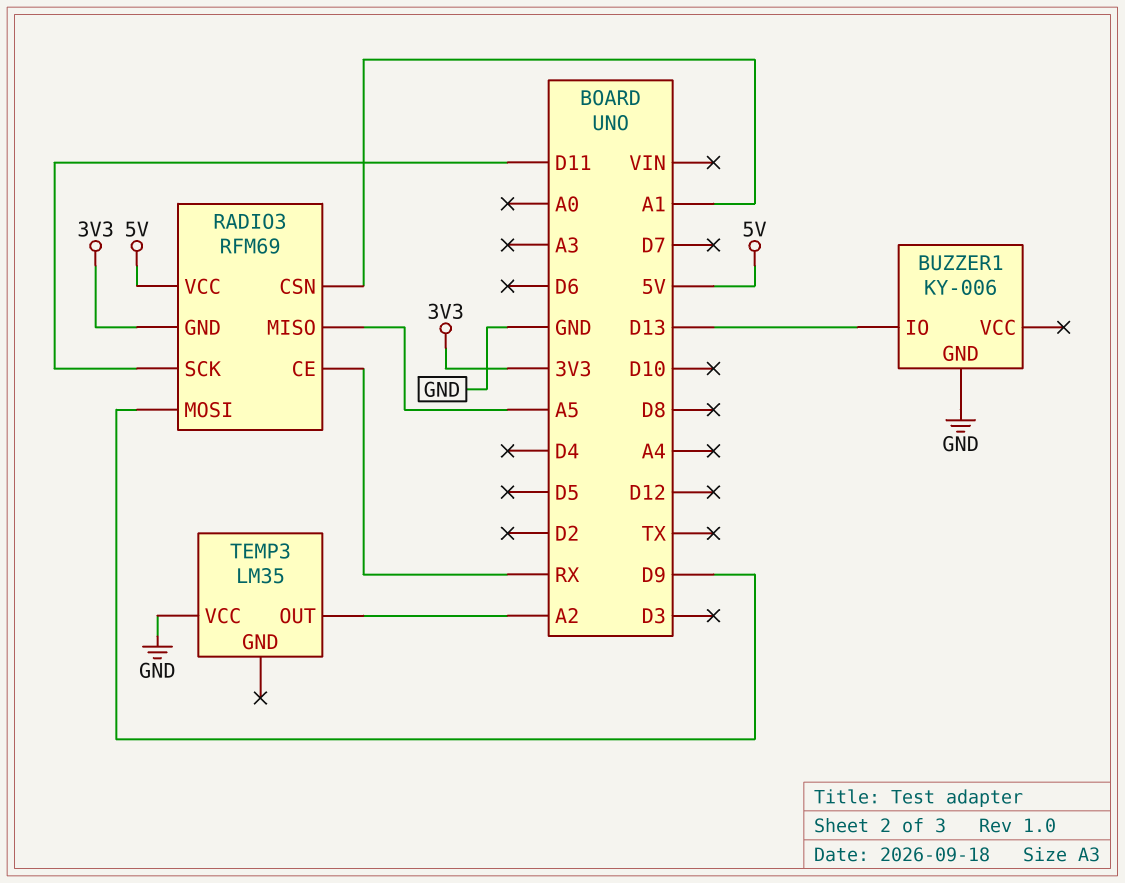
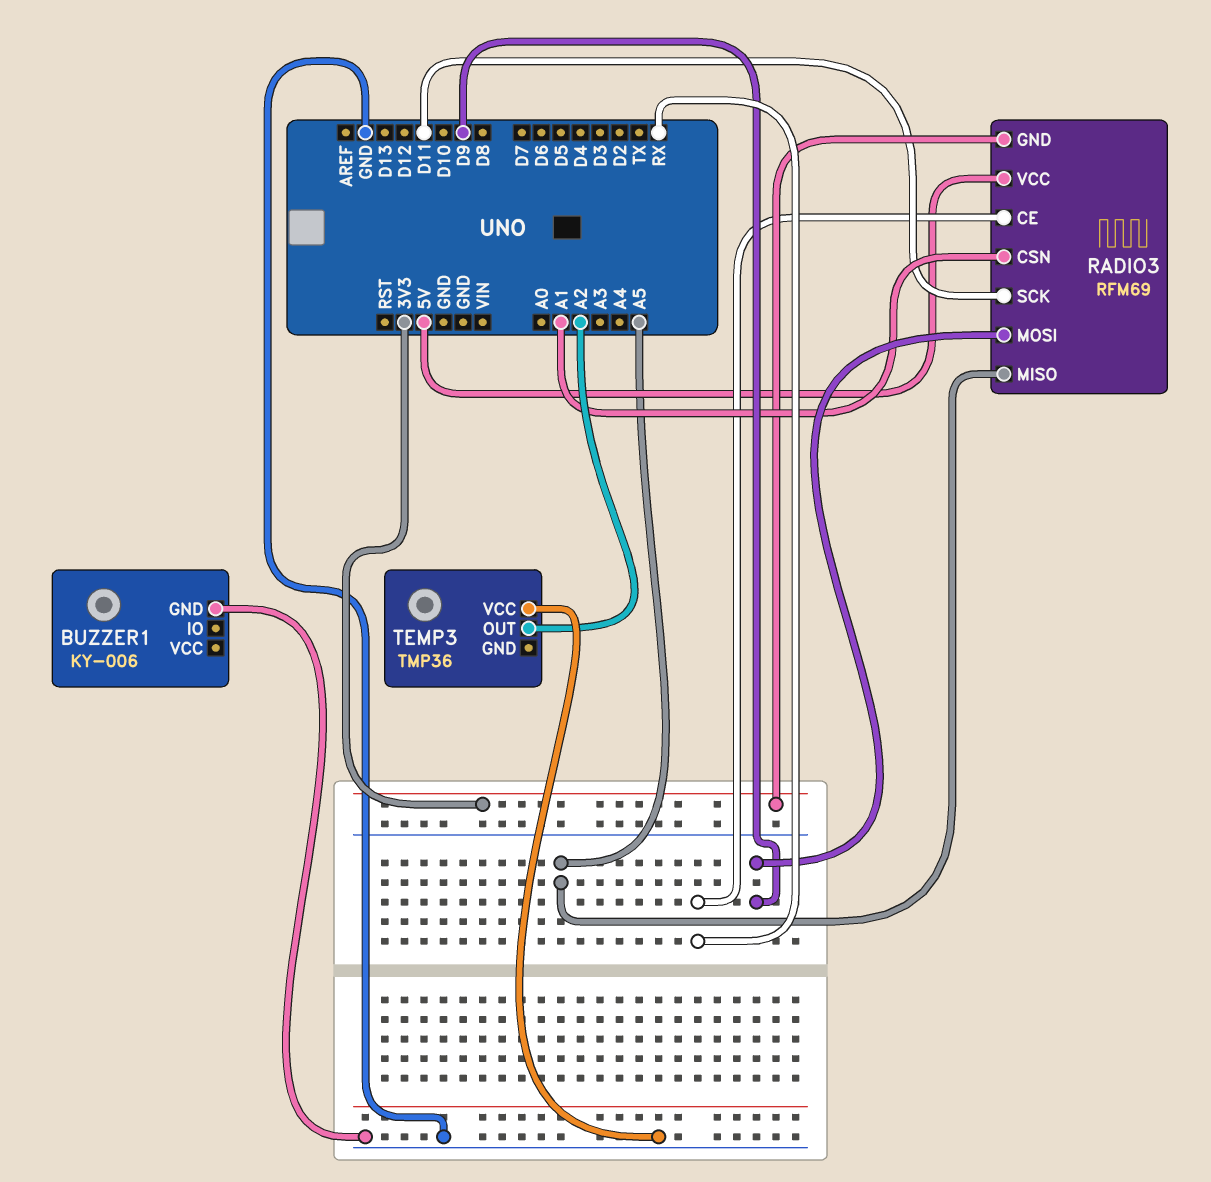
BUZZER1 pin IO: D13 -> none
TEMP3: LM35 -> TMP36

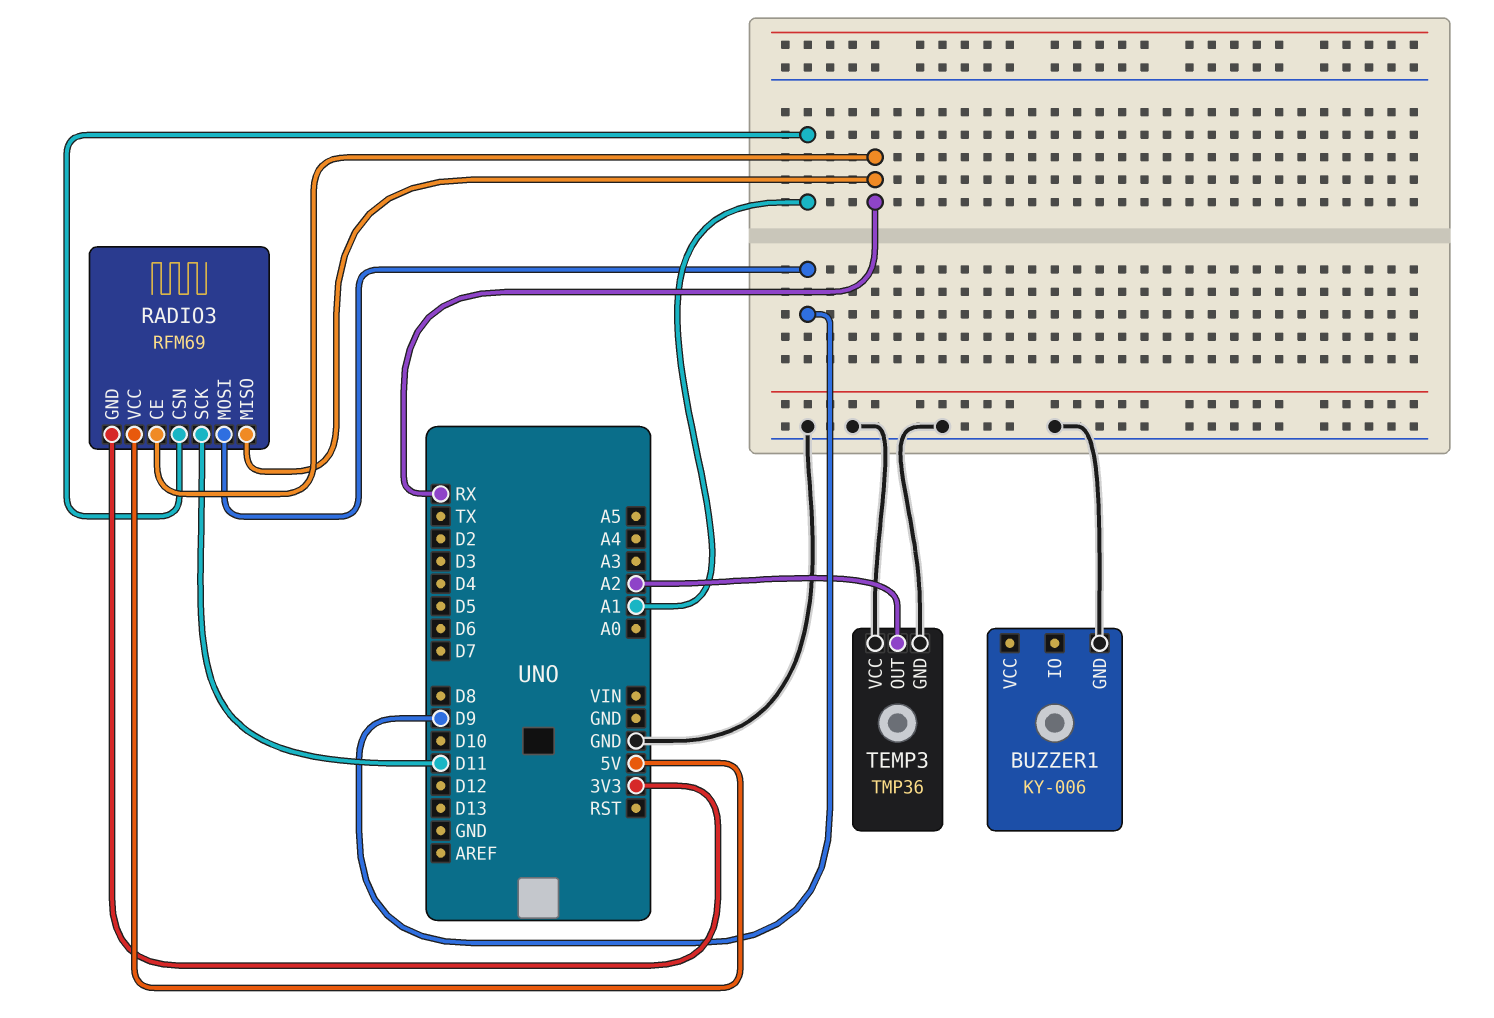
RADIO3 pin MISO: A5 -> RX
TEMP3 pin GND: none -> GND

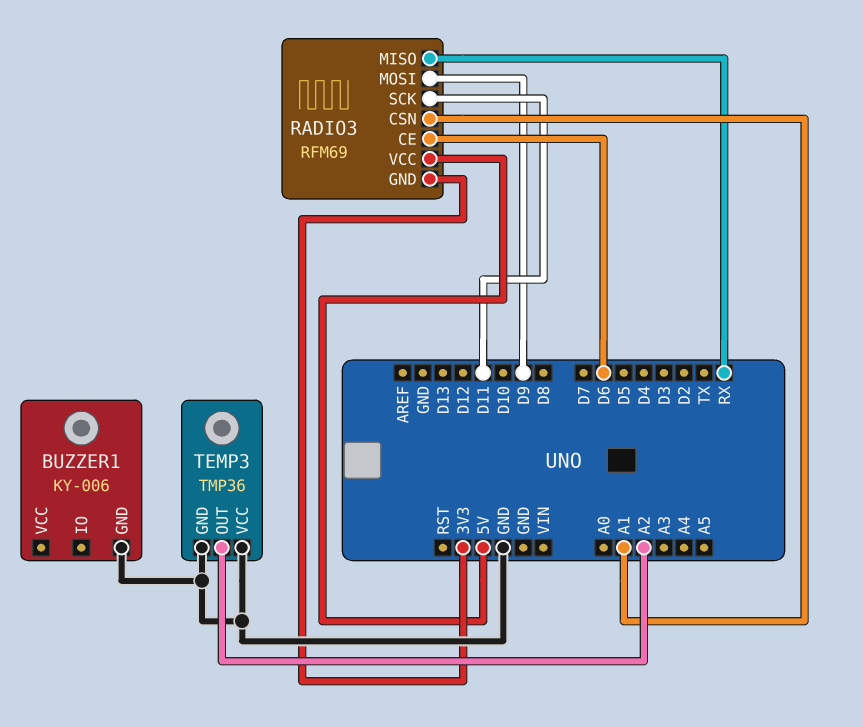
RADIO3 pin CE: RX -> D6

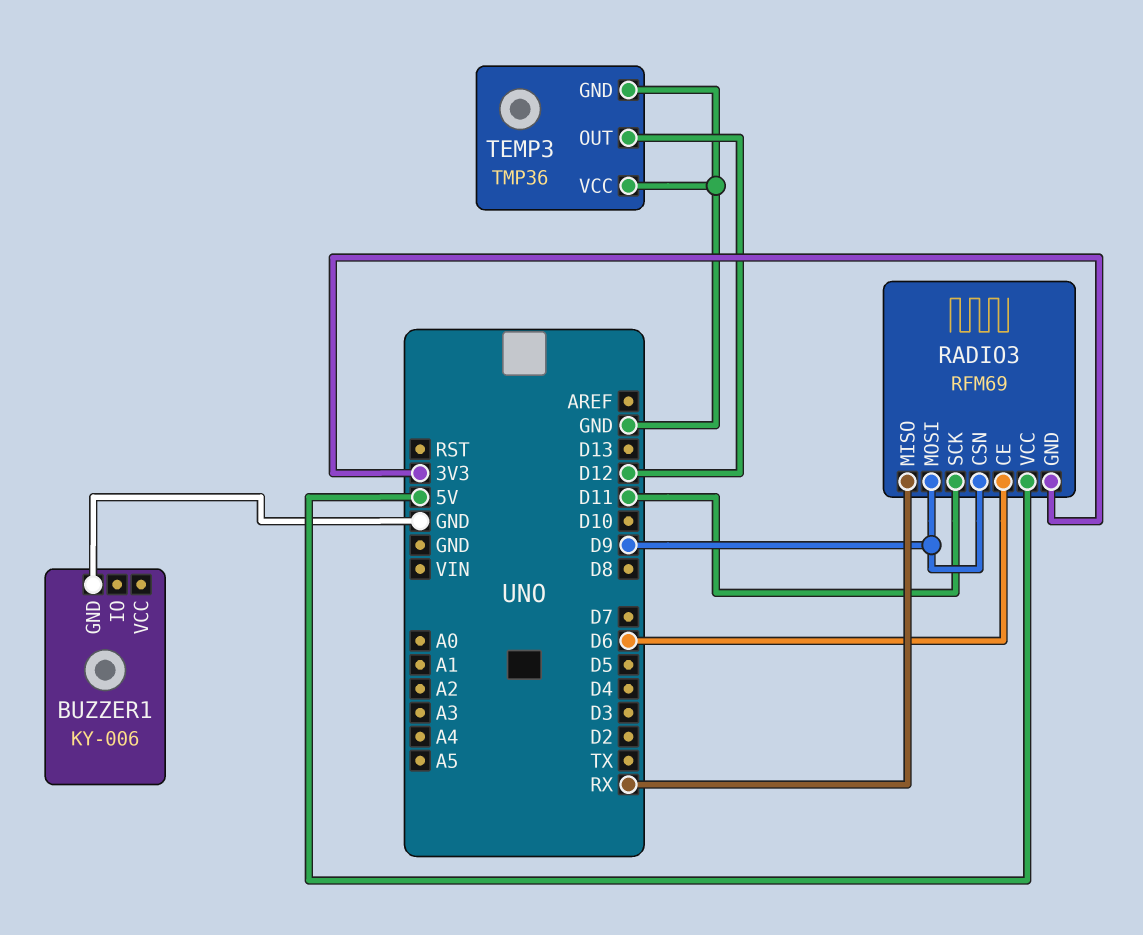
RADIO3 pin CSN: A1 -> D9
TEMP3 pin OUT: A2 -> D12

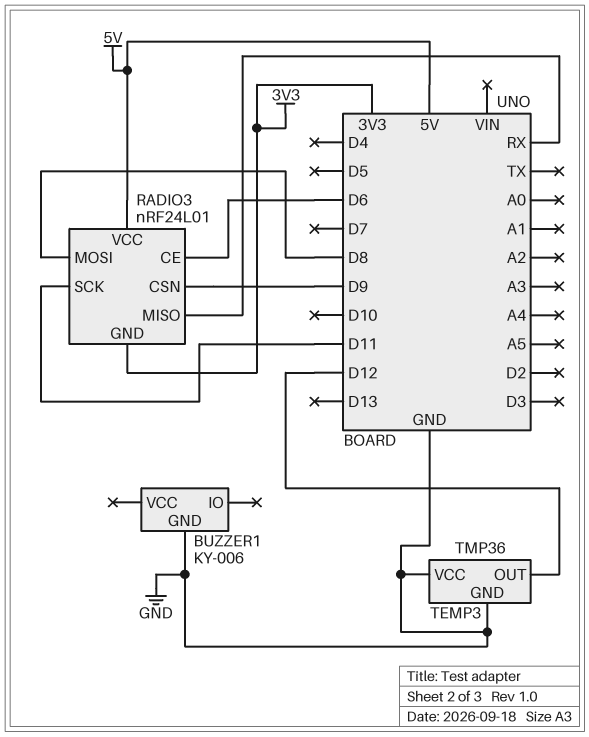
RADIO3: RFM69 -> nRF24L01
RADIO3 pin MOSI: D9 -> D8

